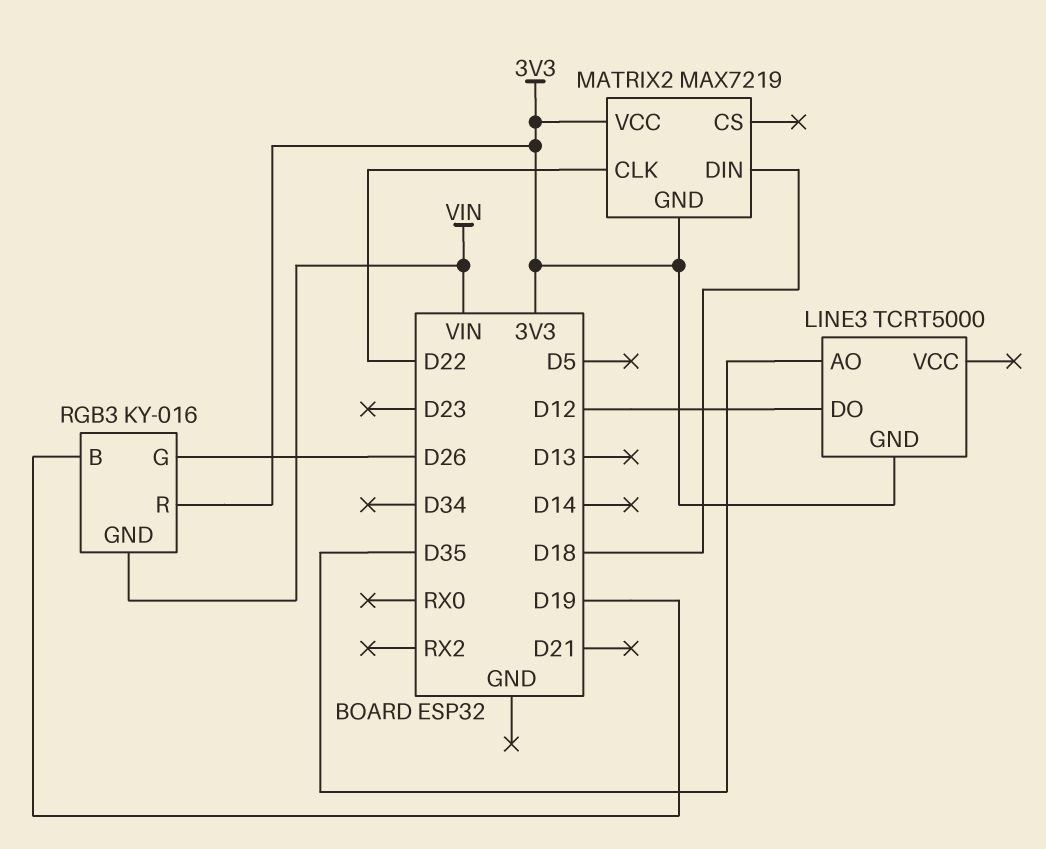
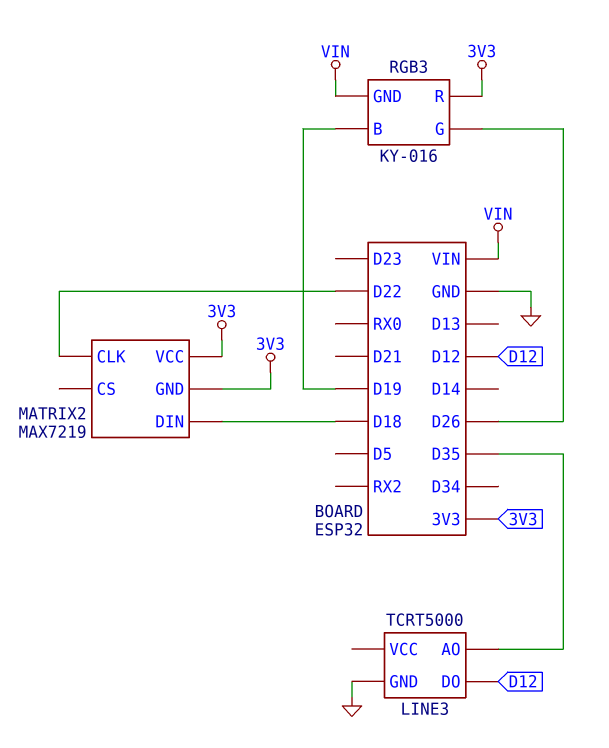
LINE3 pin GND: 3V3 -> GND

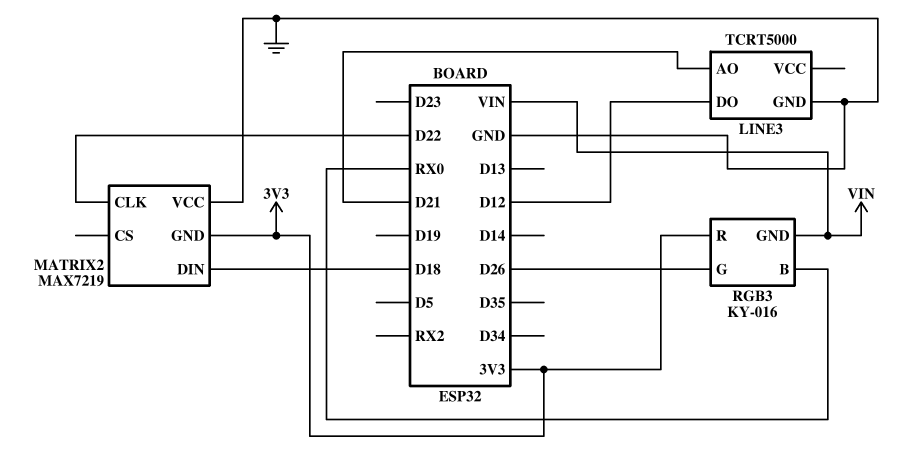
LINE3 pin AO: D35 -> D21
MATRIX2 pin VCC: 3V3 -> GND
RGB3 pin B: D19 -> RX0

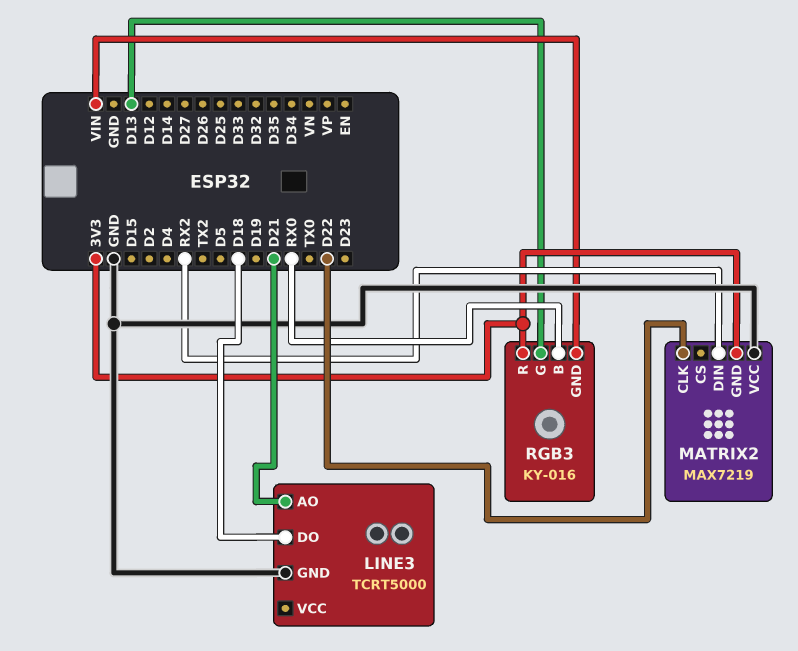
LINE3 pin DO: D12 -> D18
MATRIX2 pin DIN: D18 -> RX2
RGB3 pin G: D26 -> D13

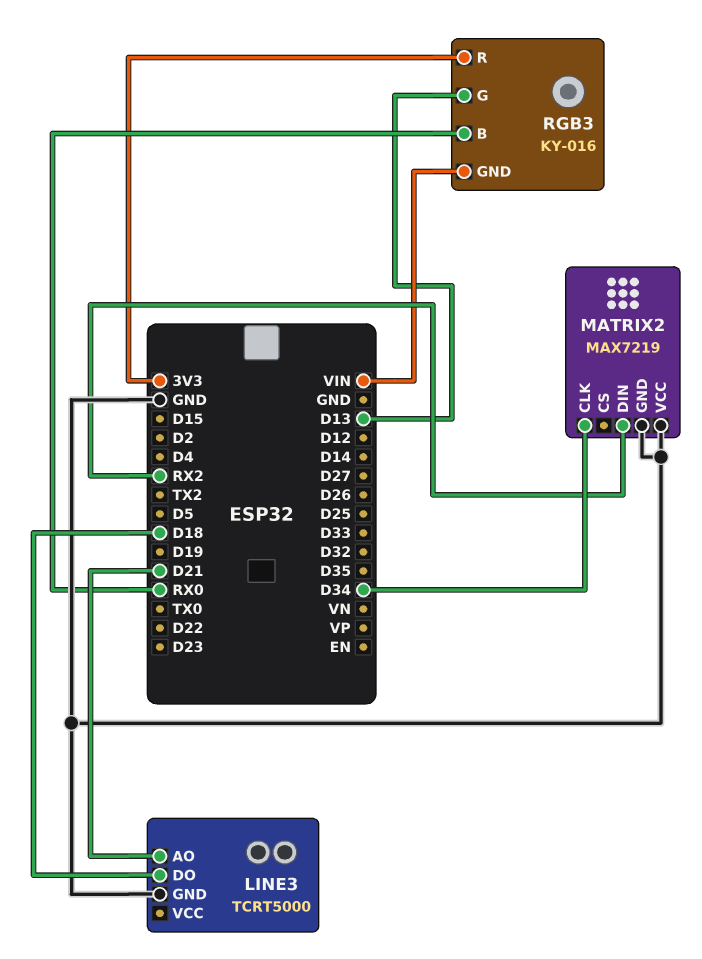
MATRIX2 pin CLK: D22 -> D34
MATRIX2 pin GND: 3V3 -> GND

